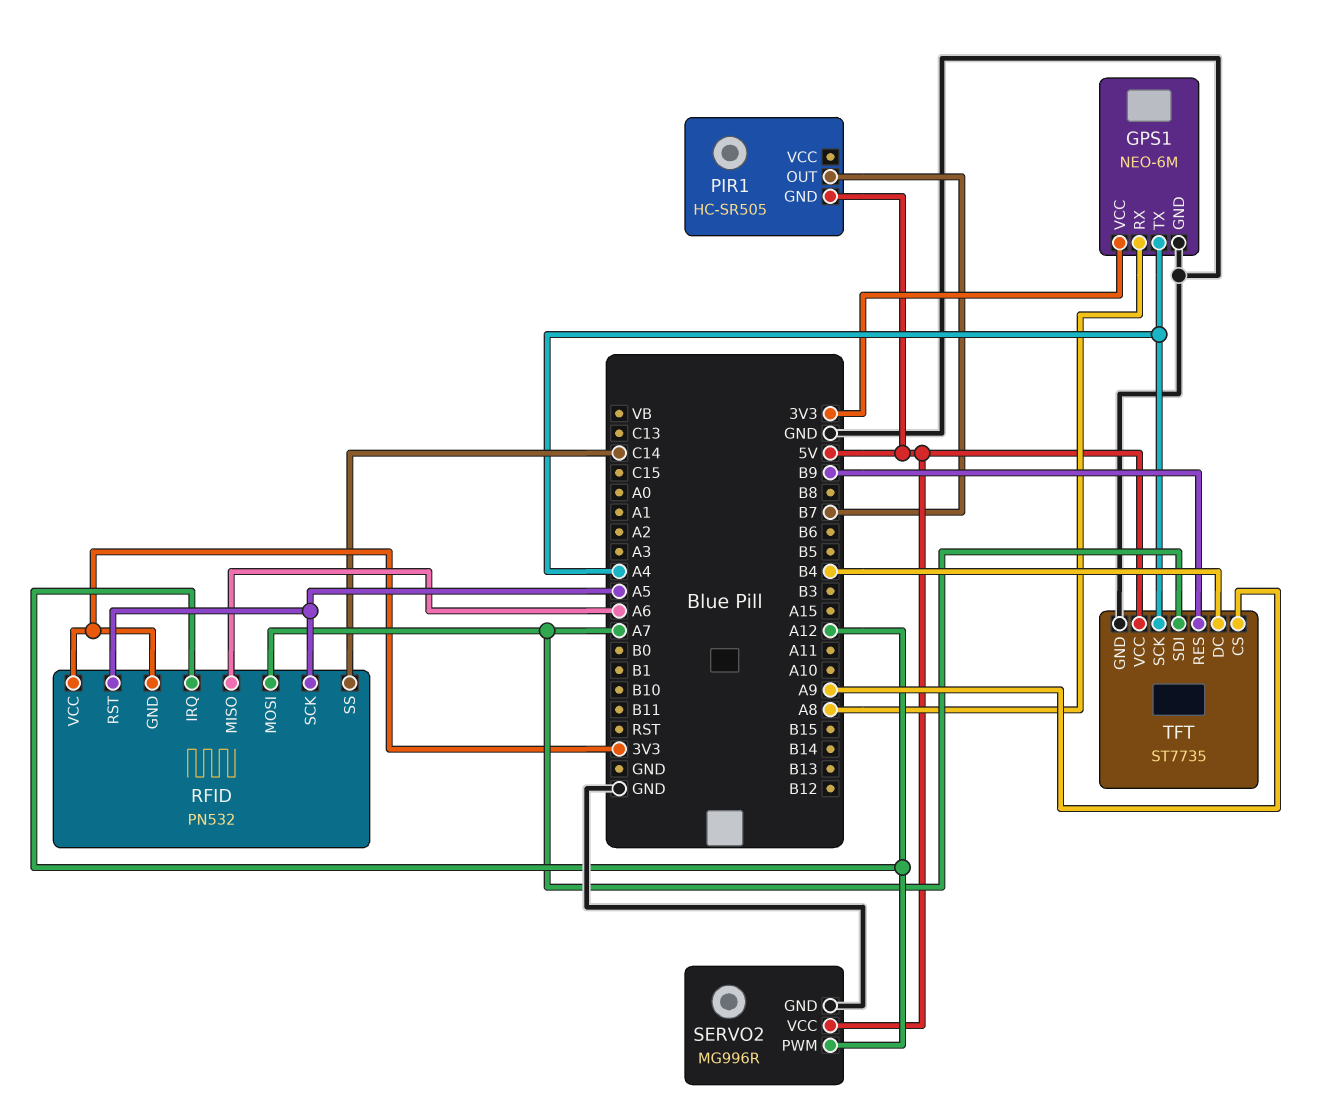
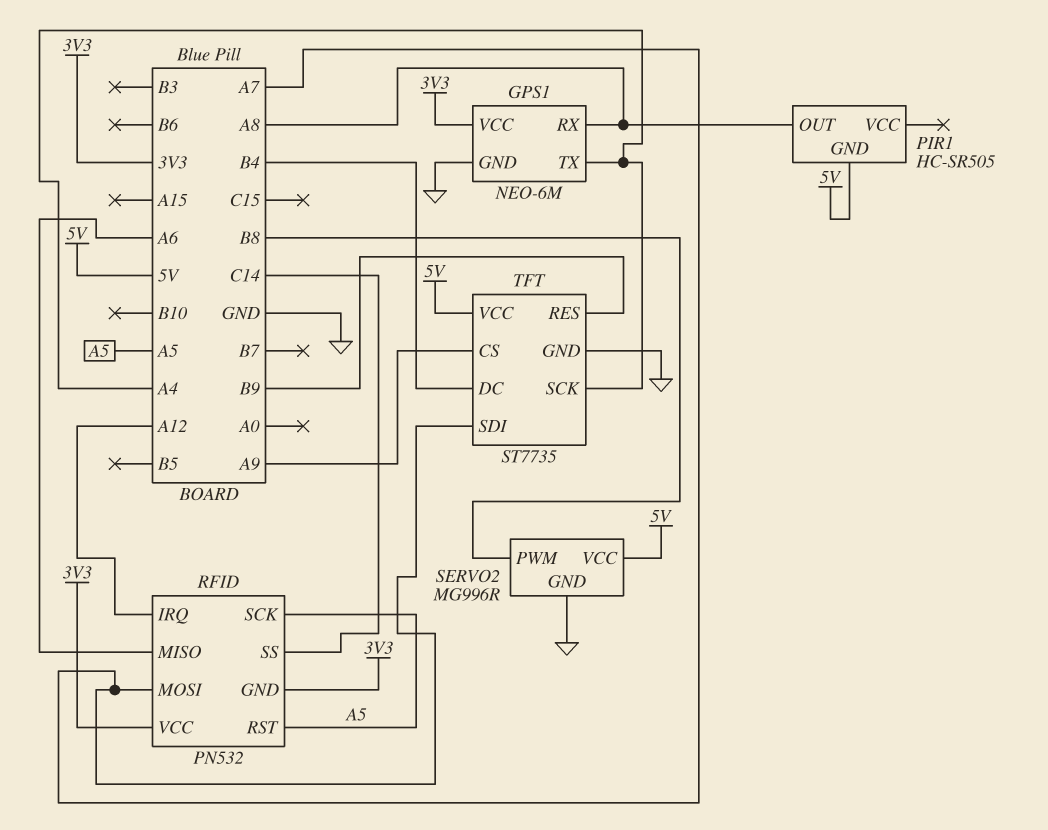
PIR1 pin OUT: B7 -> A8
SERVO2 pin PWM: A12 -> B8

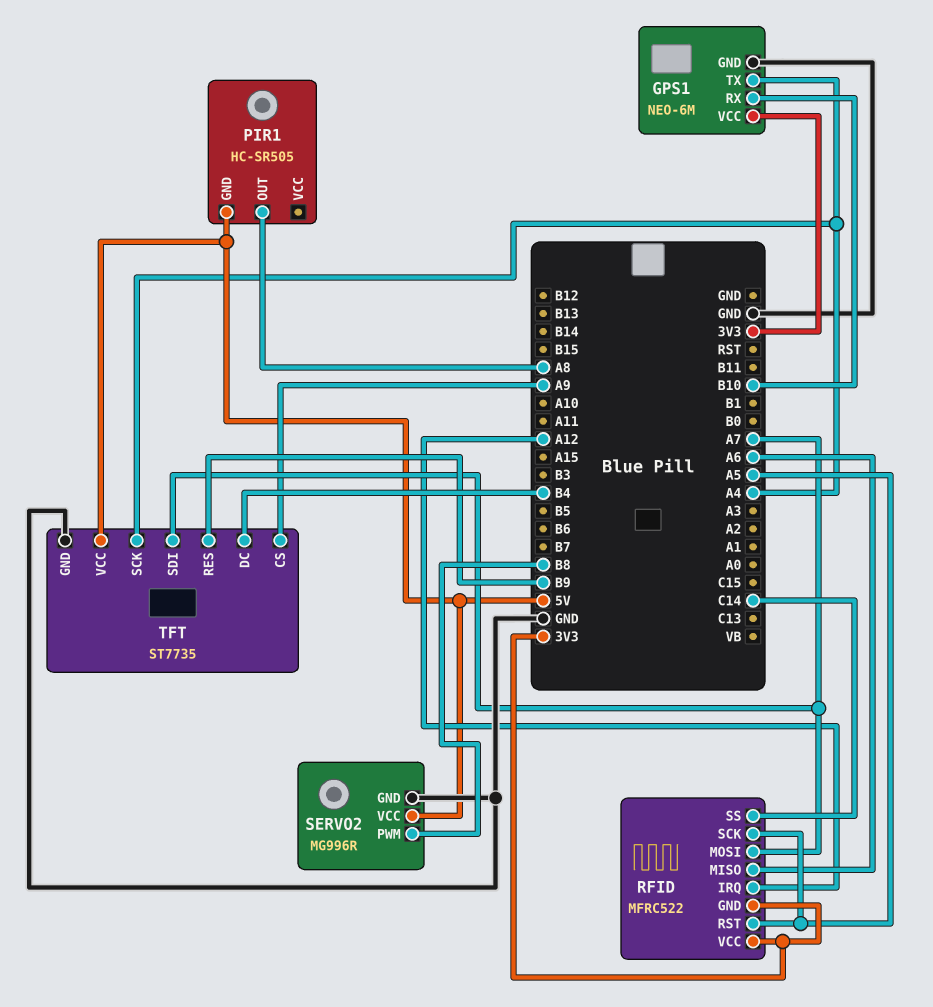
GPS1 pin RX: A8 -> B10
RFID: PN532 -> MFRC522

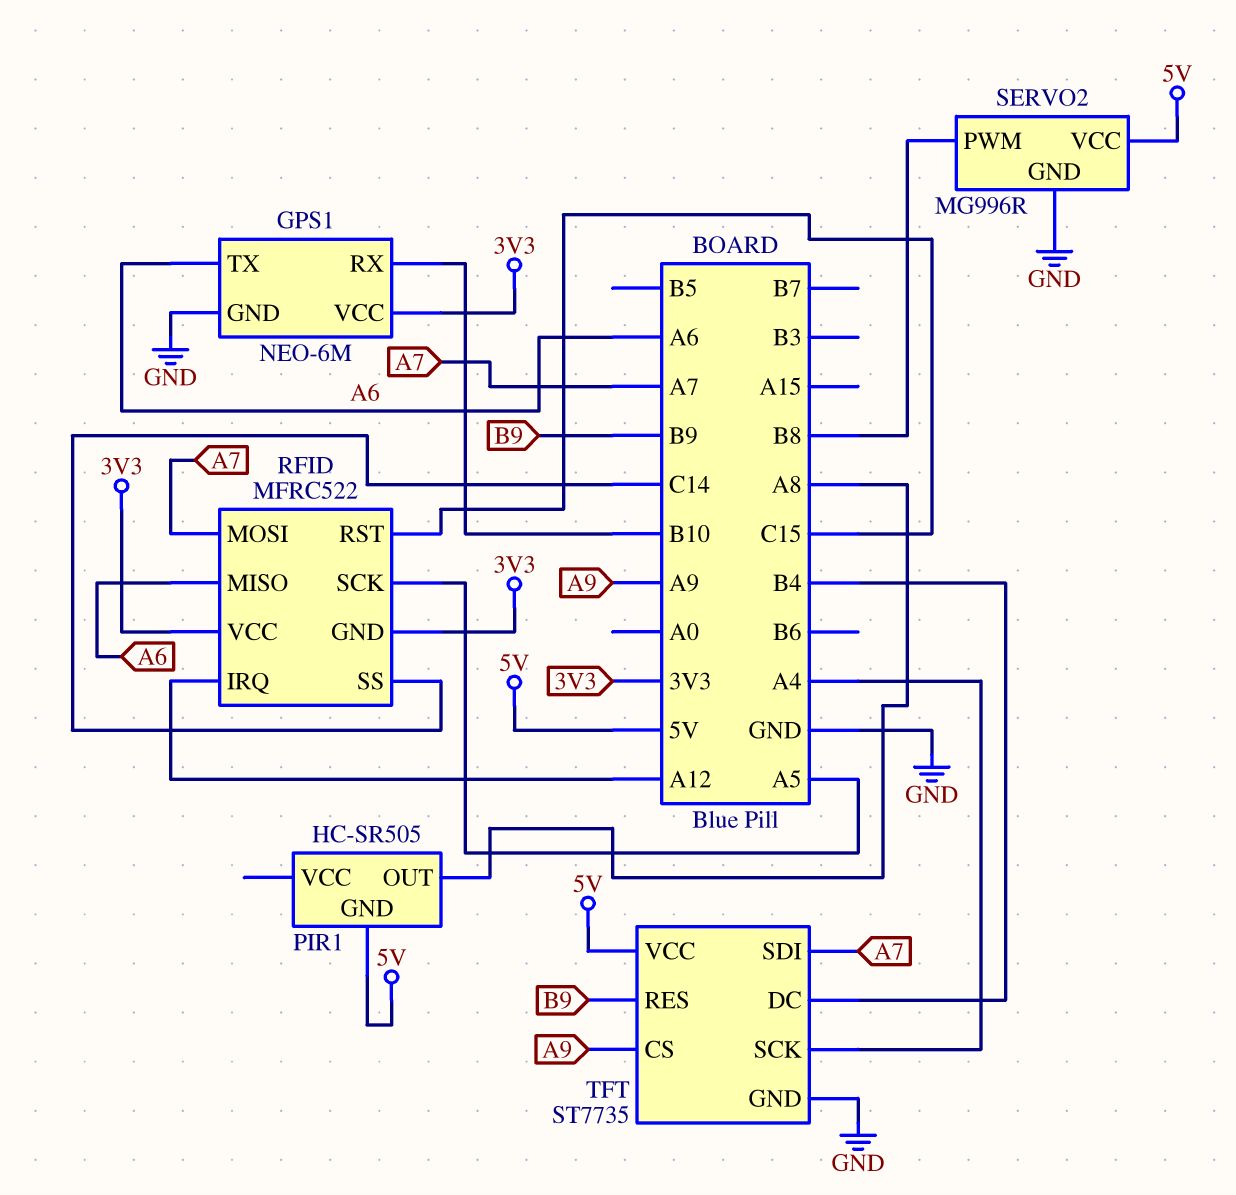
GPS1 pin TX: A4 -> A6
RFID pin RST: A5 -> C15

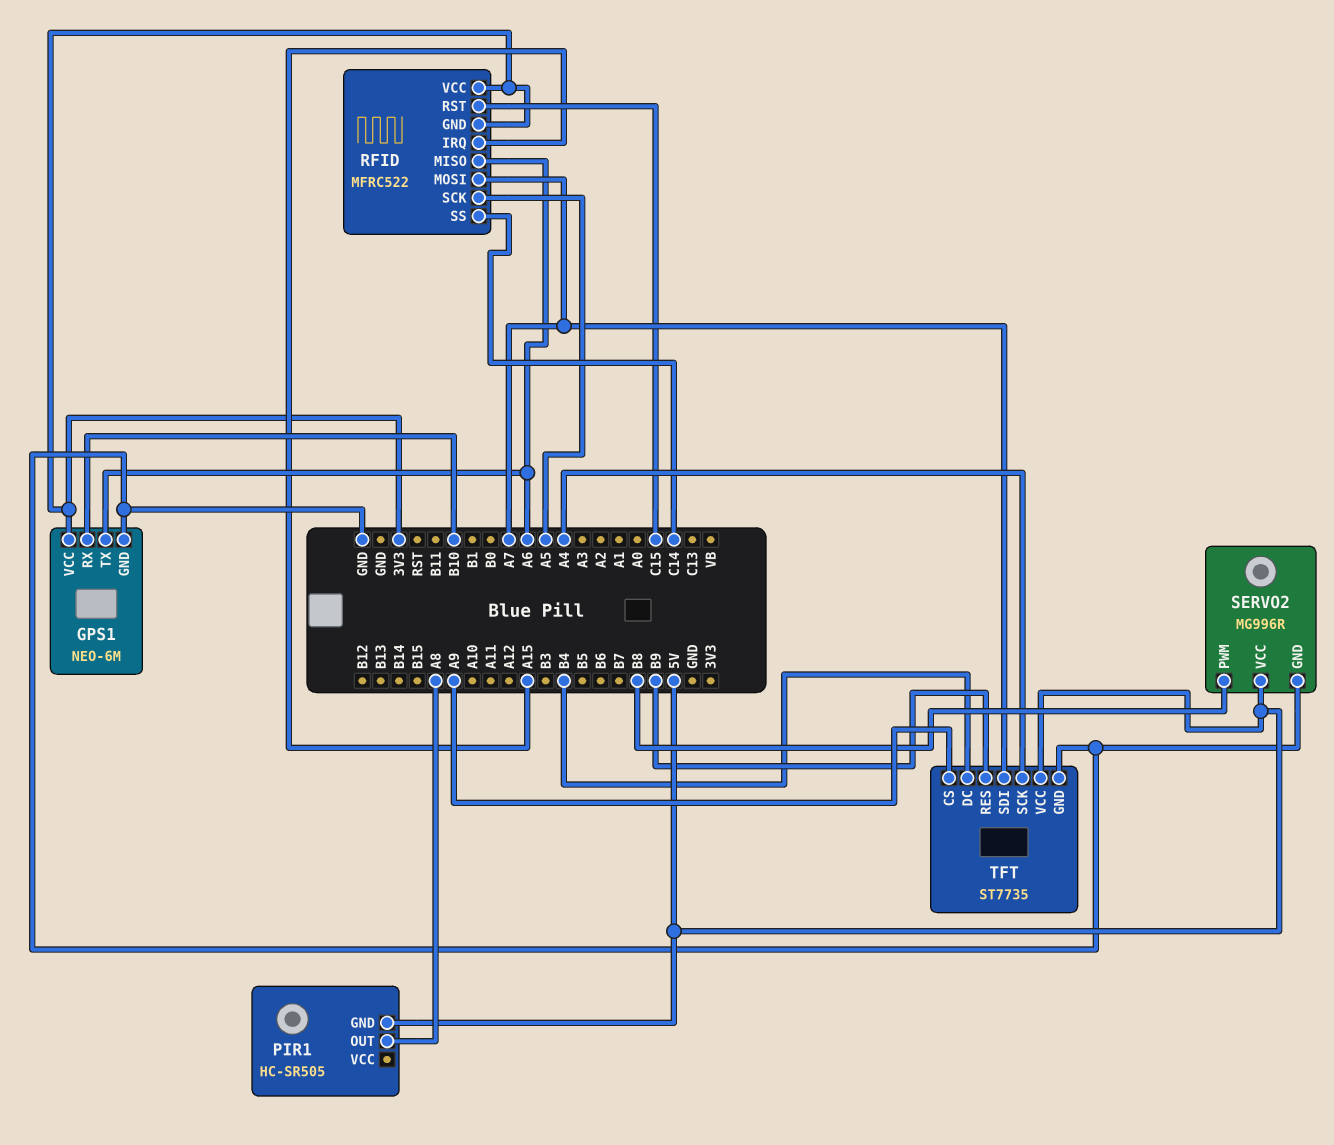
RFID pin IRQ: A12 -> A15

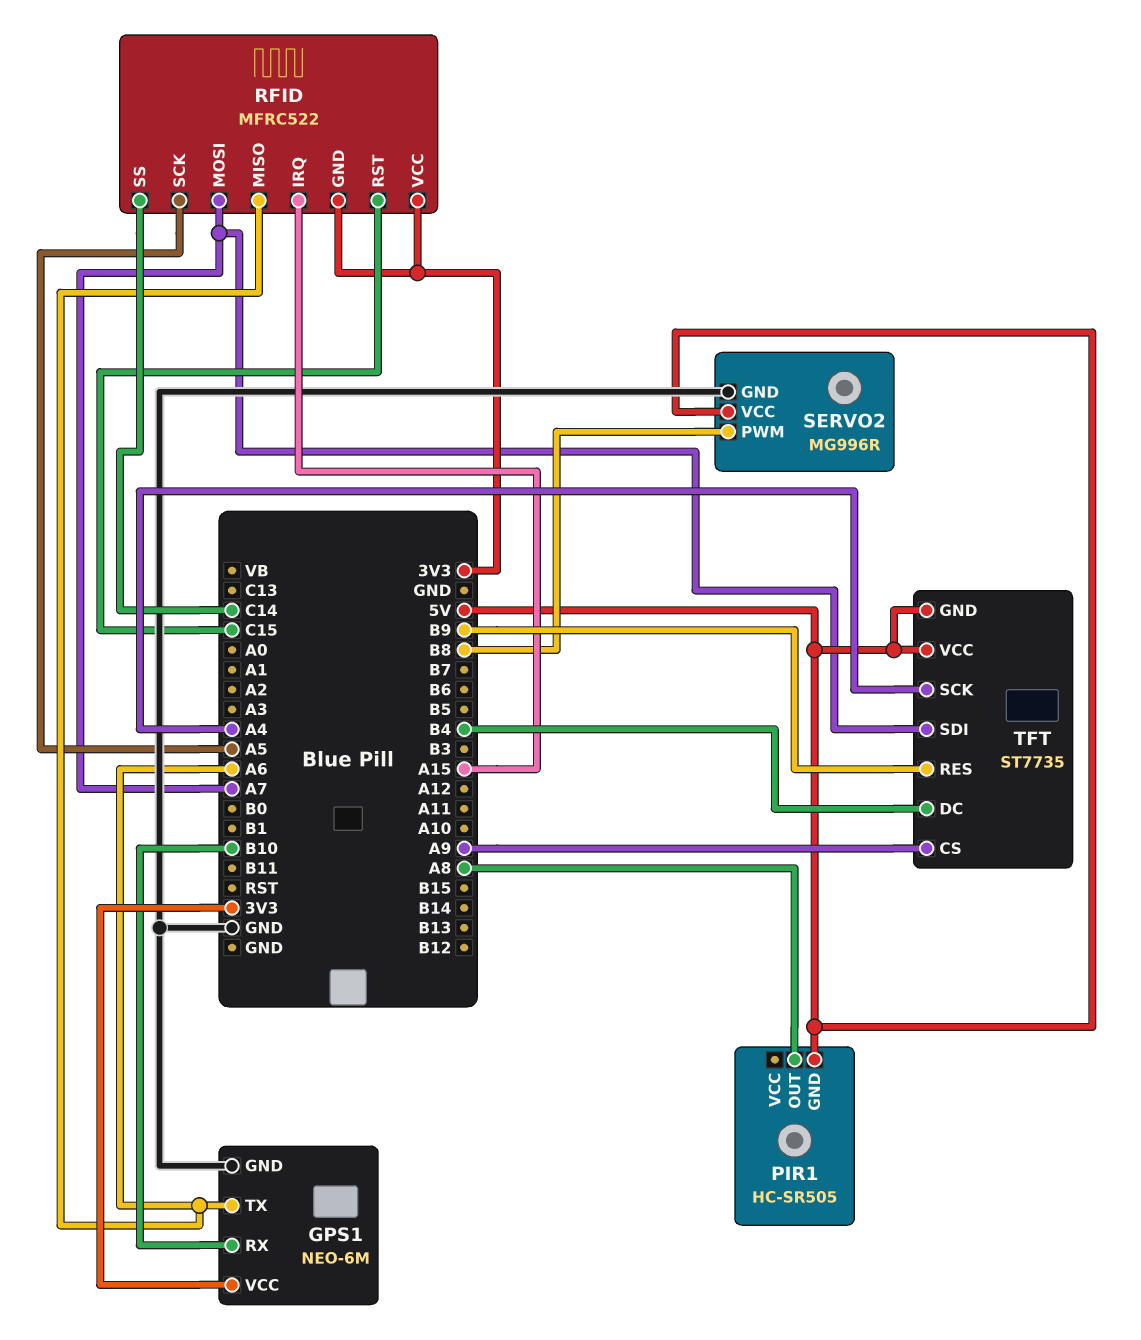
TFT pin GND: GND -> 5V

